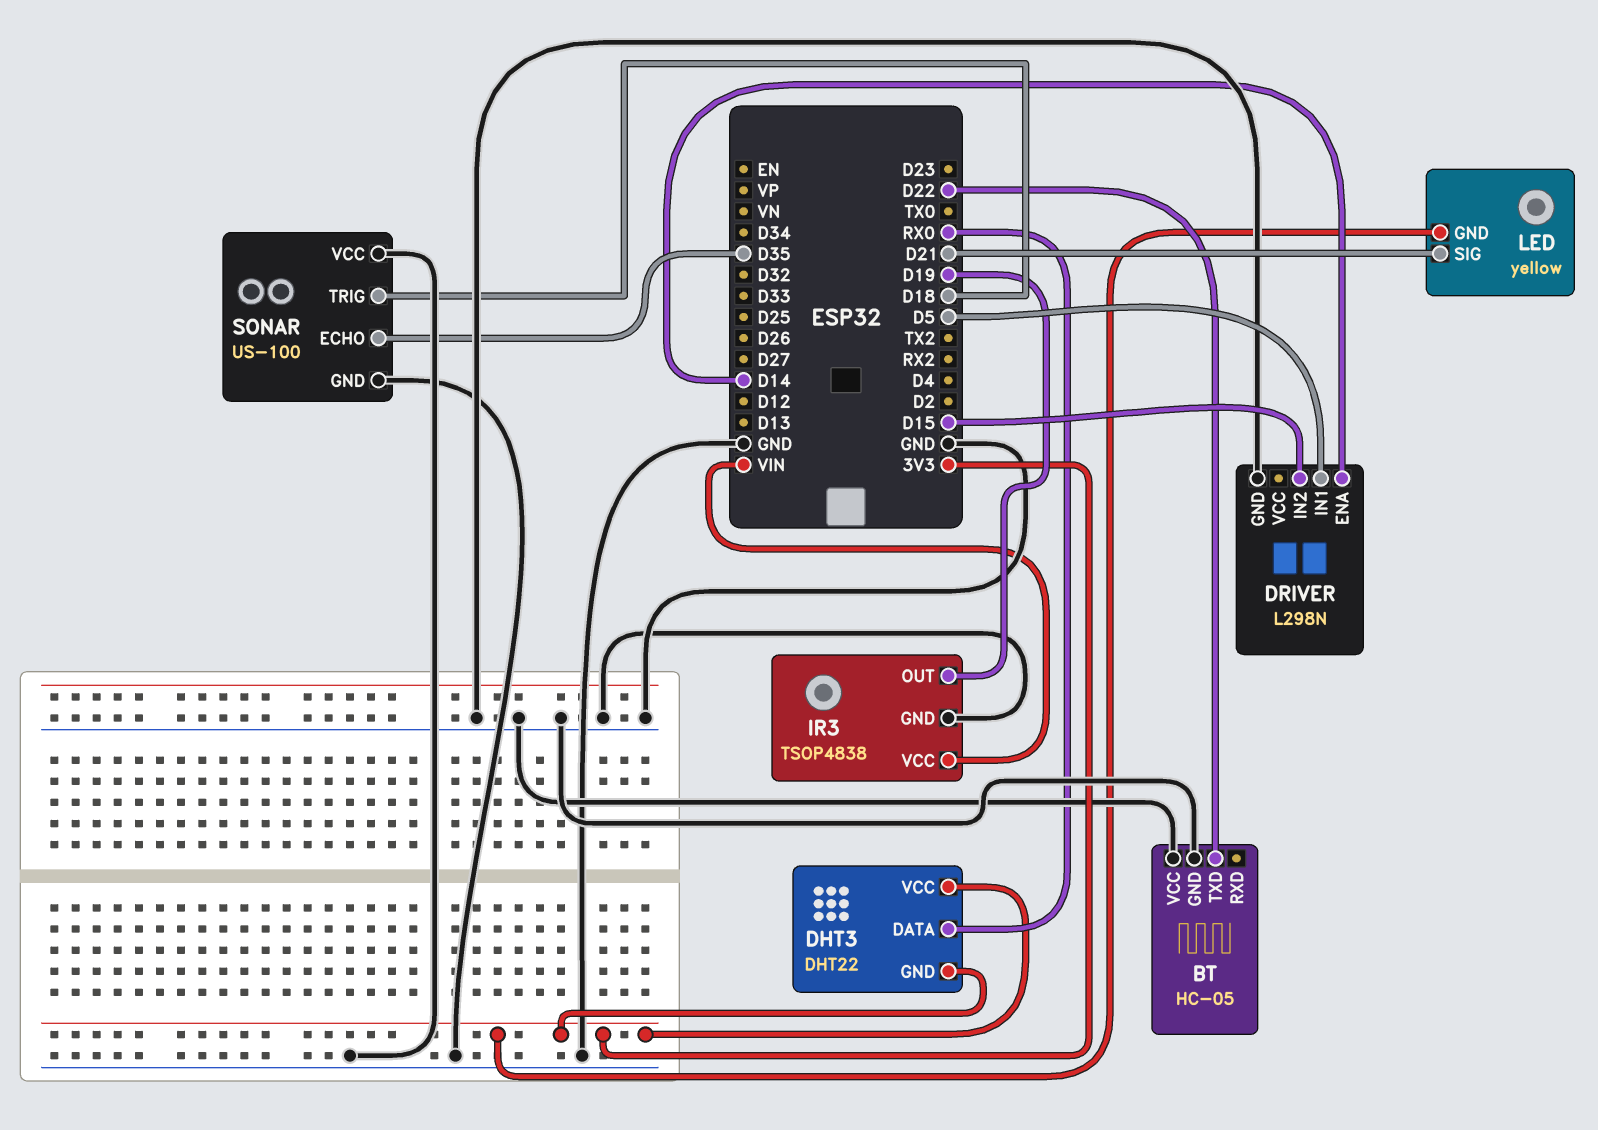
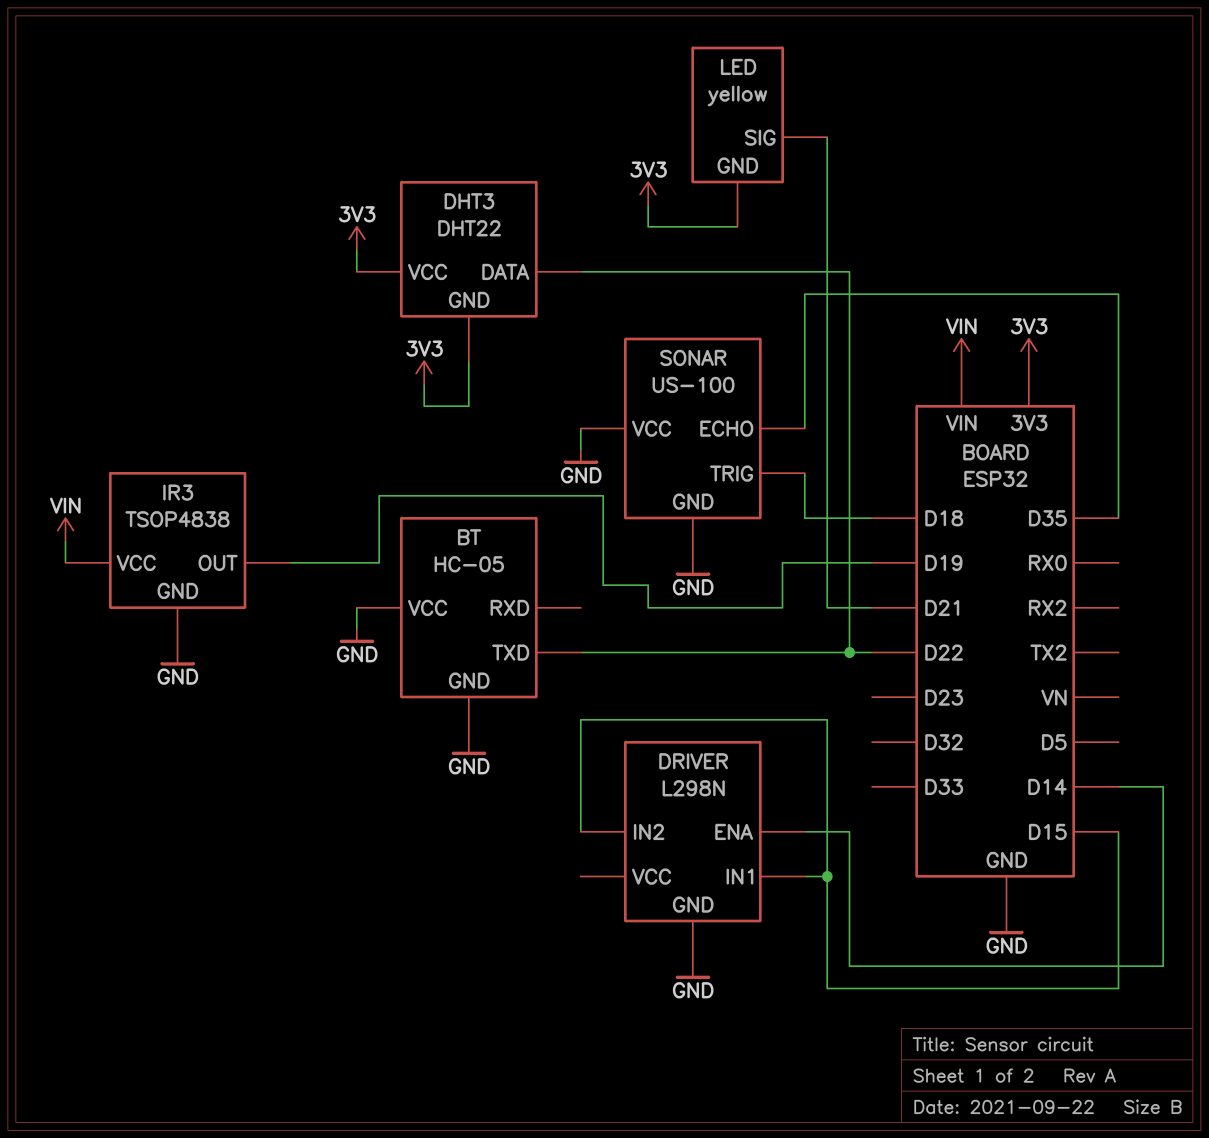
DHT3 pin DATA: RX0 -> D22
DRIVER pin IN1: D5 -> D15

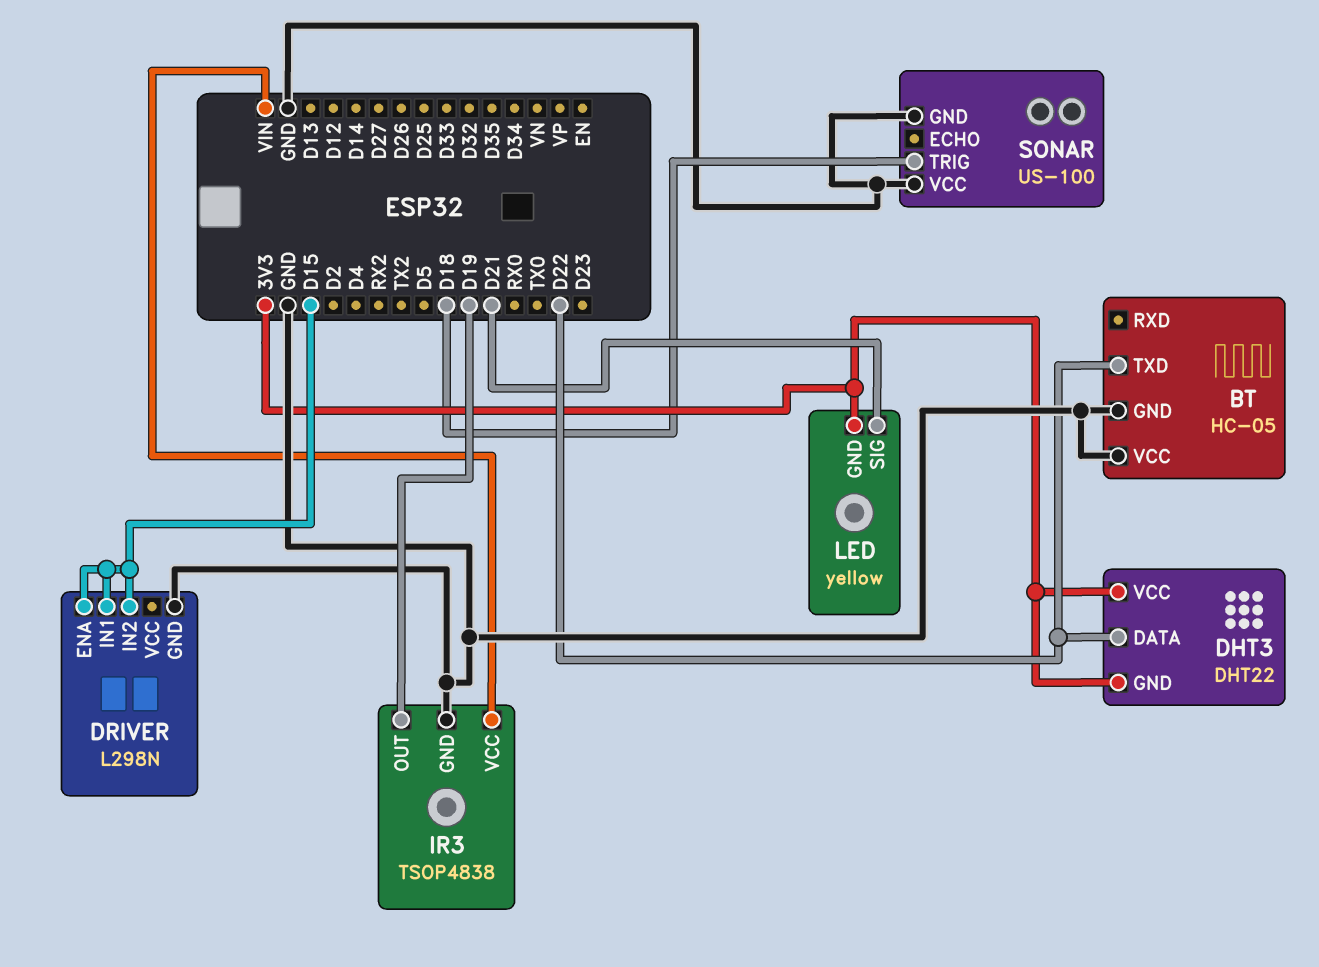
DRIVER pin ENA: D14 -> D15
SONAR pin ECHO: D35 -> none

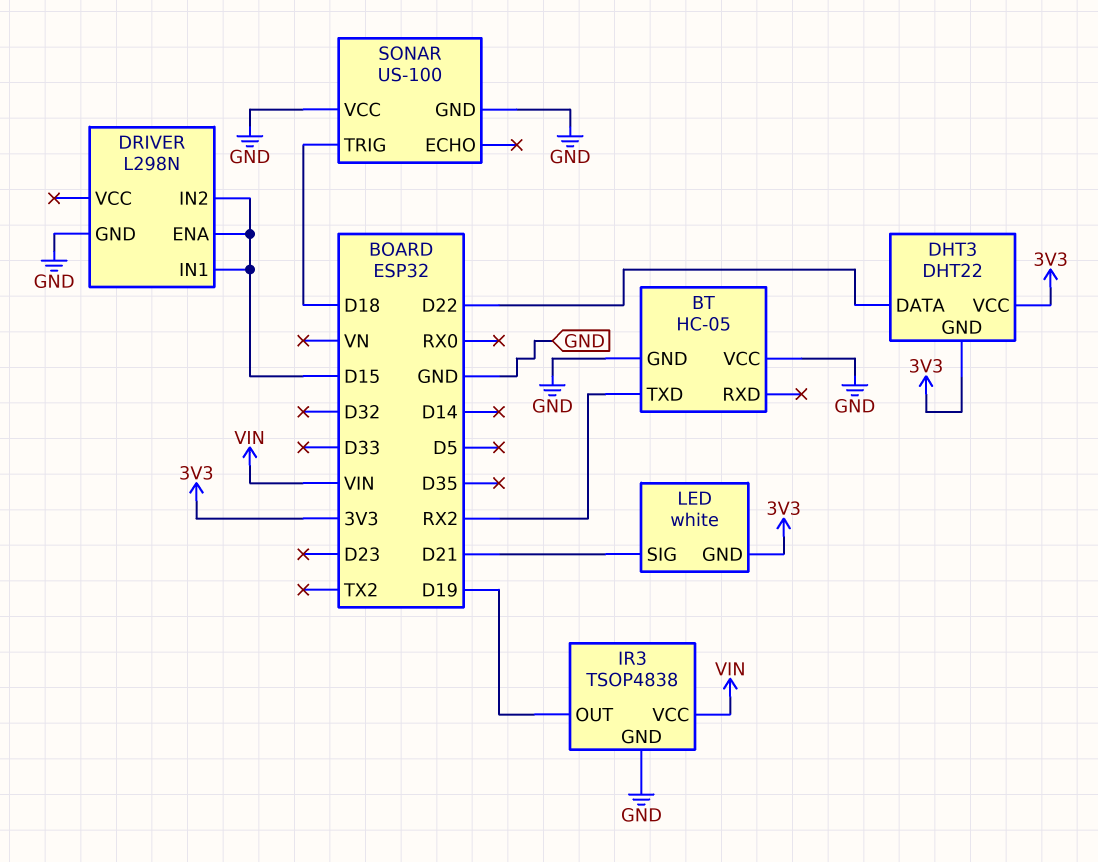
BT pin TXD: D22 -> RX2
LED: yellow -> white

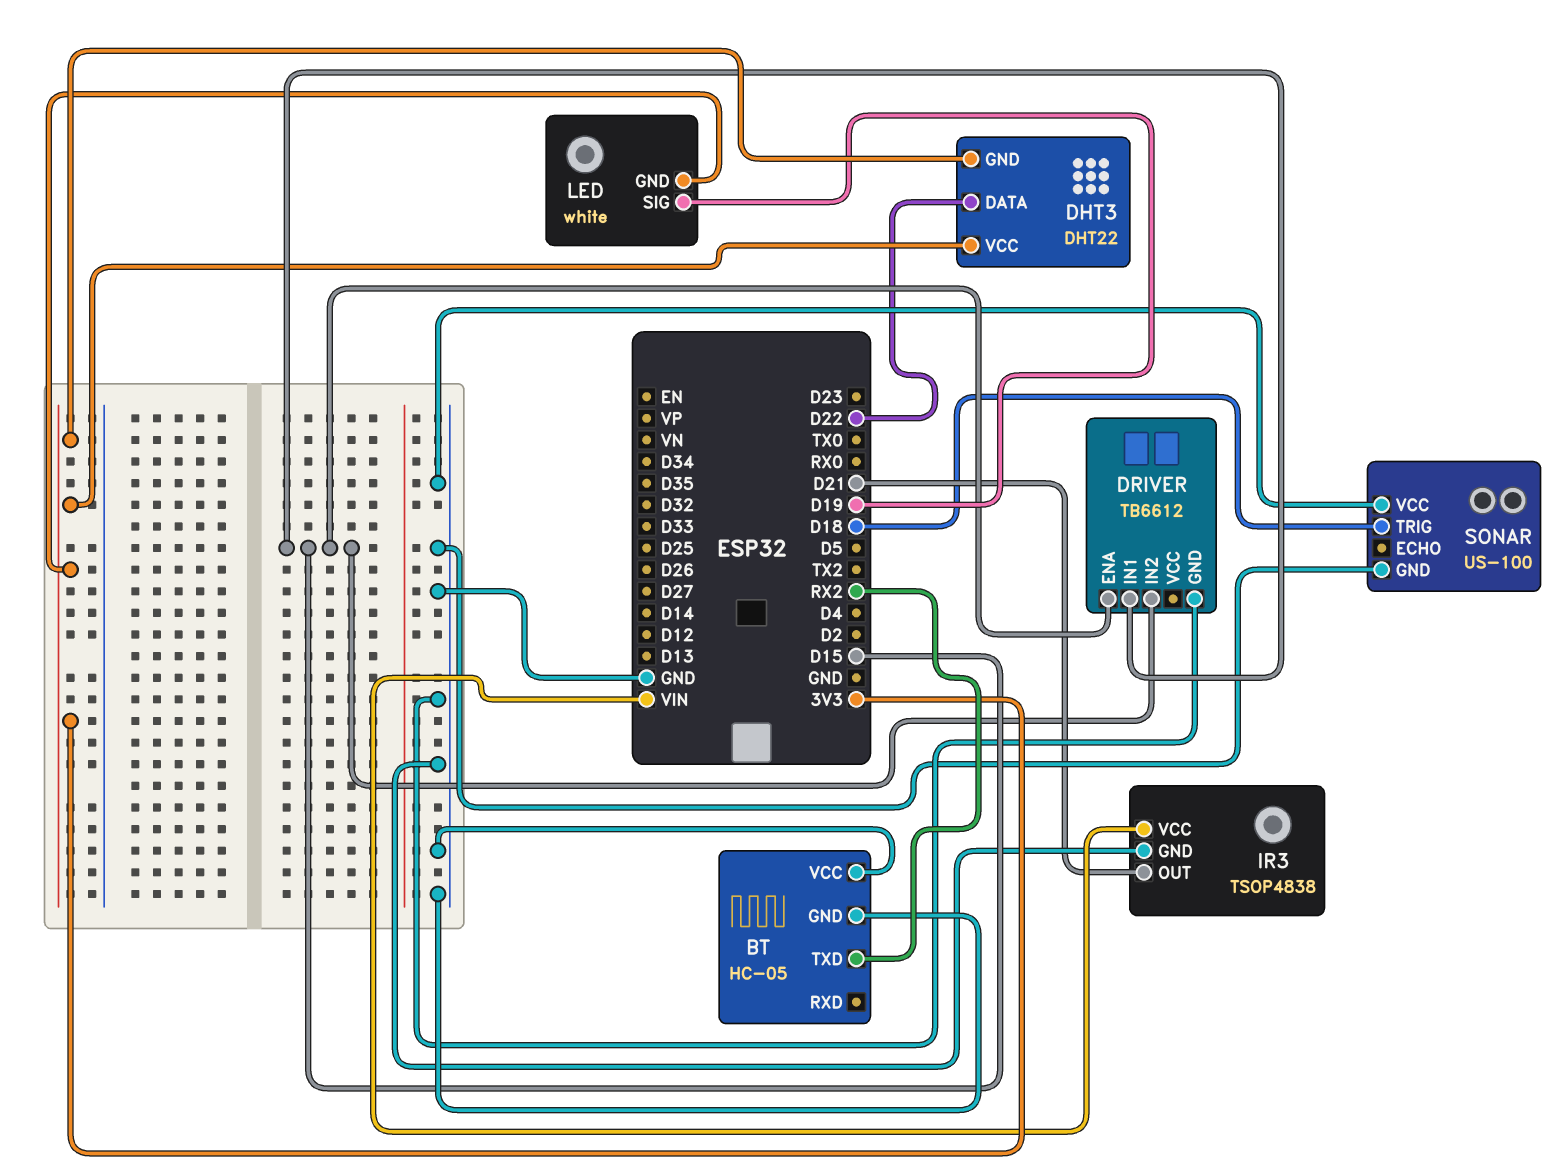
DRIVER: L298N -> TB6612
IR3 pin OUT: D19 -> D21
LED pin SIG: D21 -> D19

